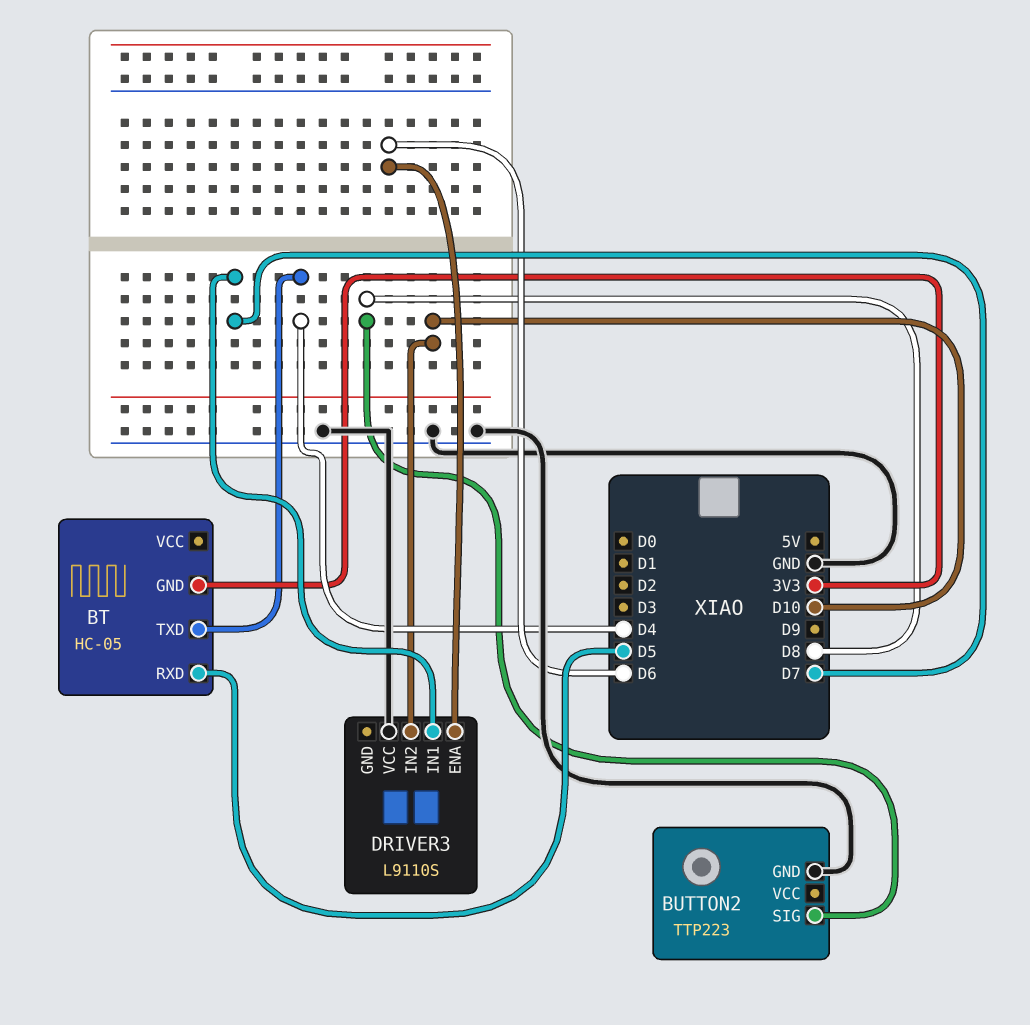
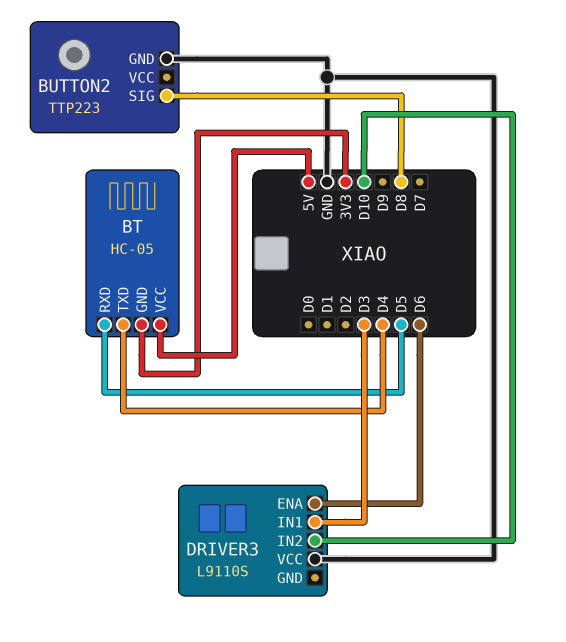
BT pin VCC: none -> 5V
DRIVER3 pin IN1: D7 -> D3

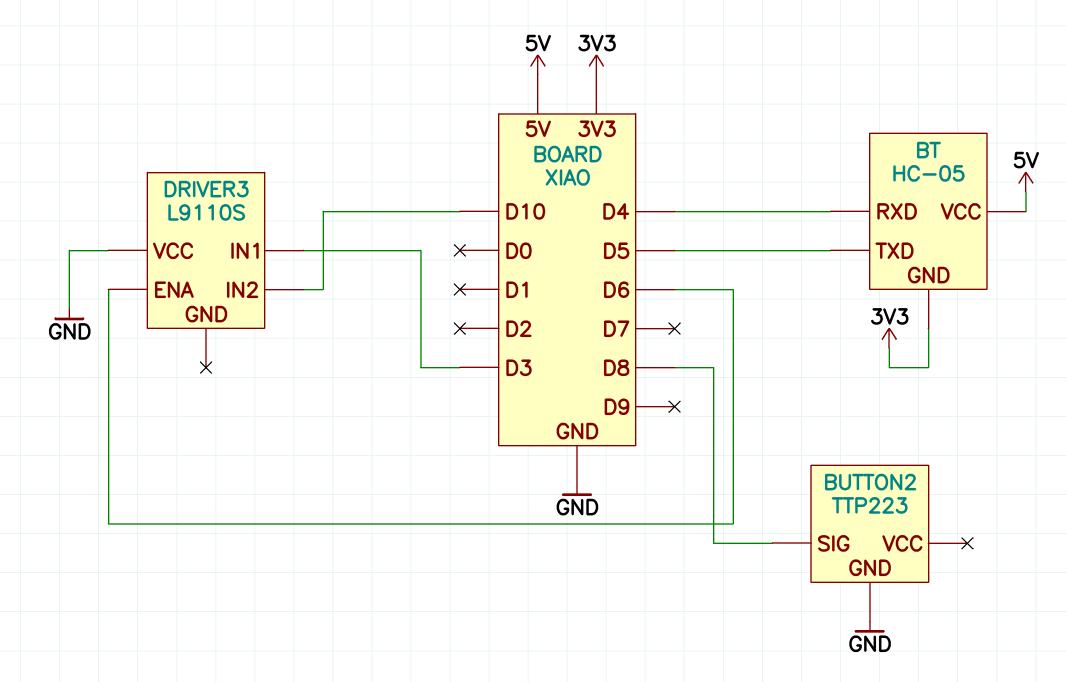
BT pin RXD: D5 -> D4
BT pin TXD: D4 -> D5

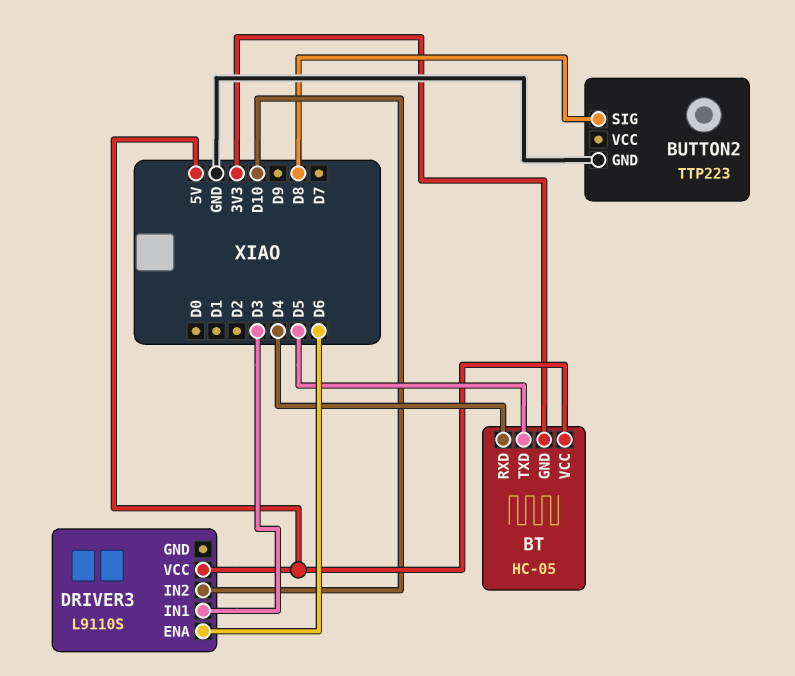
DRIVER3 pin VCC: GND -> 5V

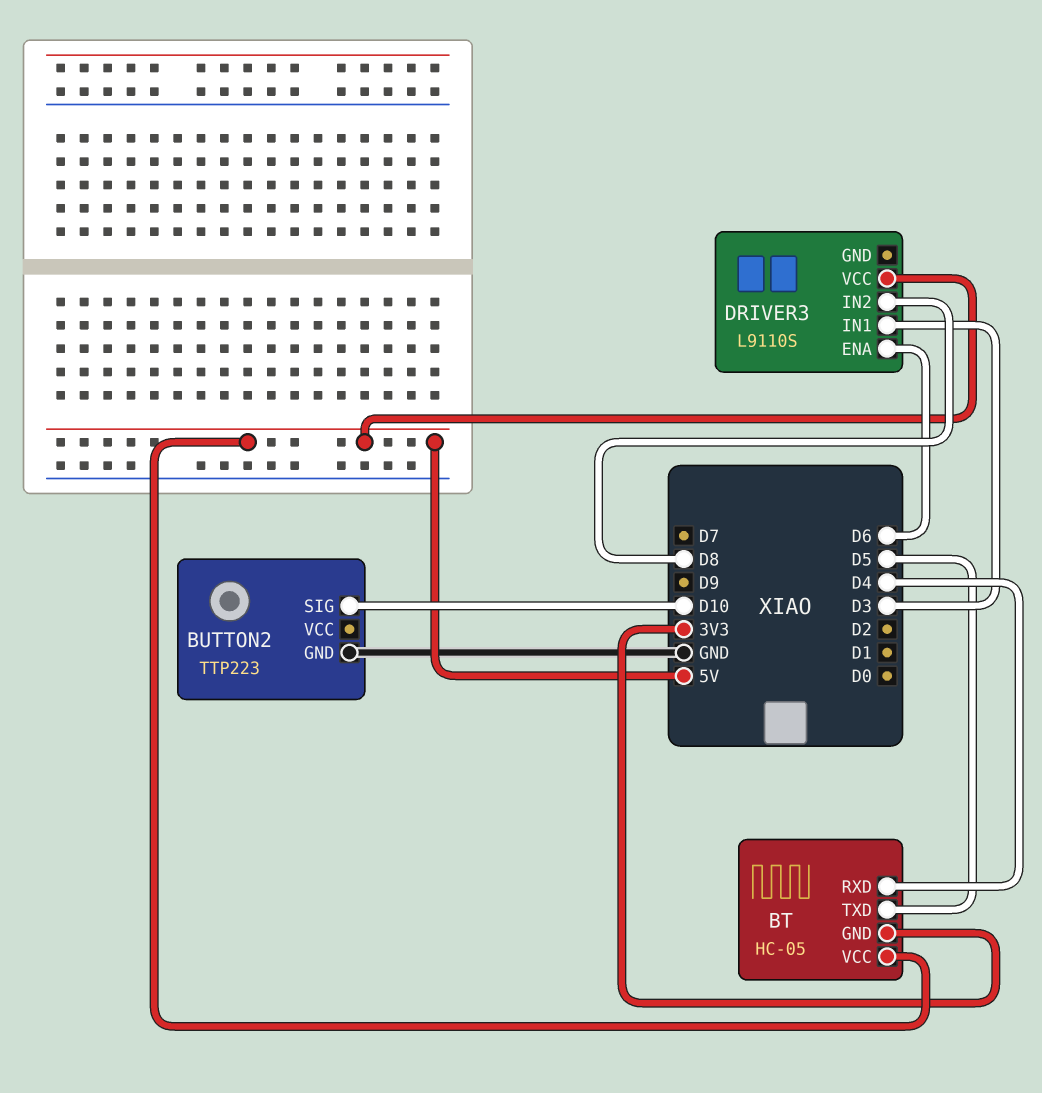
BUTTON2 pin SIG: D8 -> D10
DRIVER3 pin IN2: D10 -> D8

